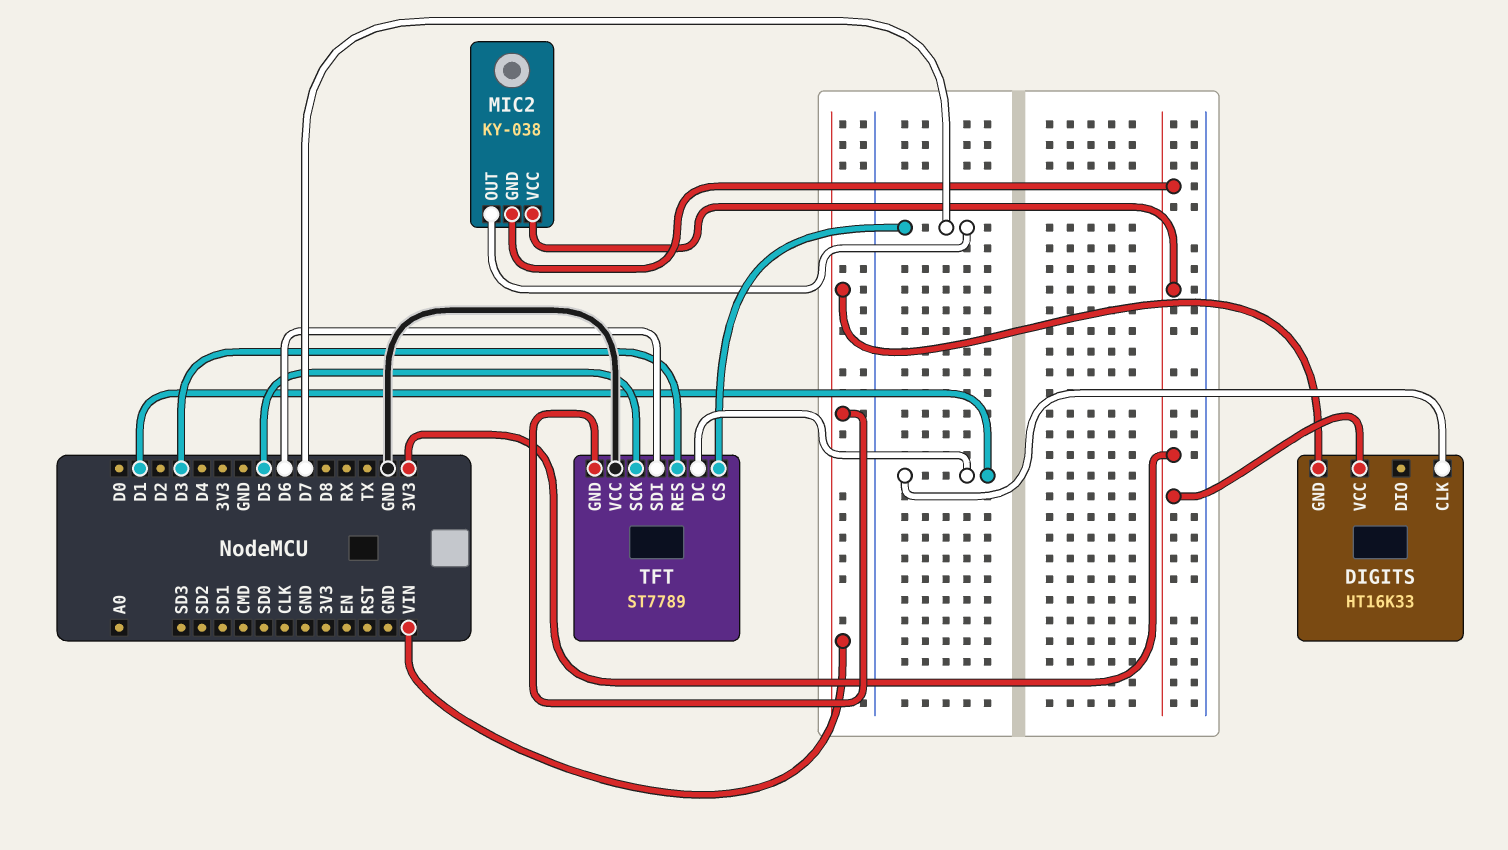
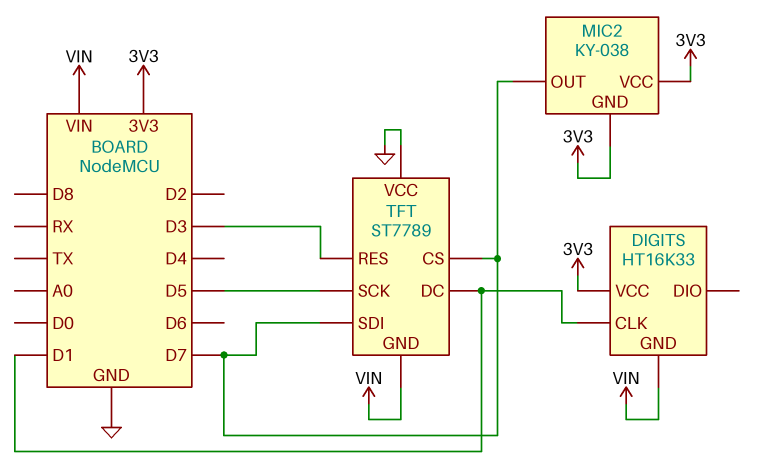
TFT pin SDI: D6 -> D7

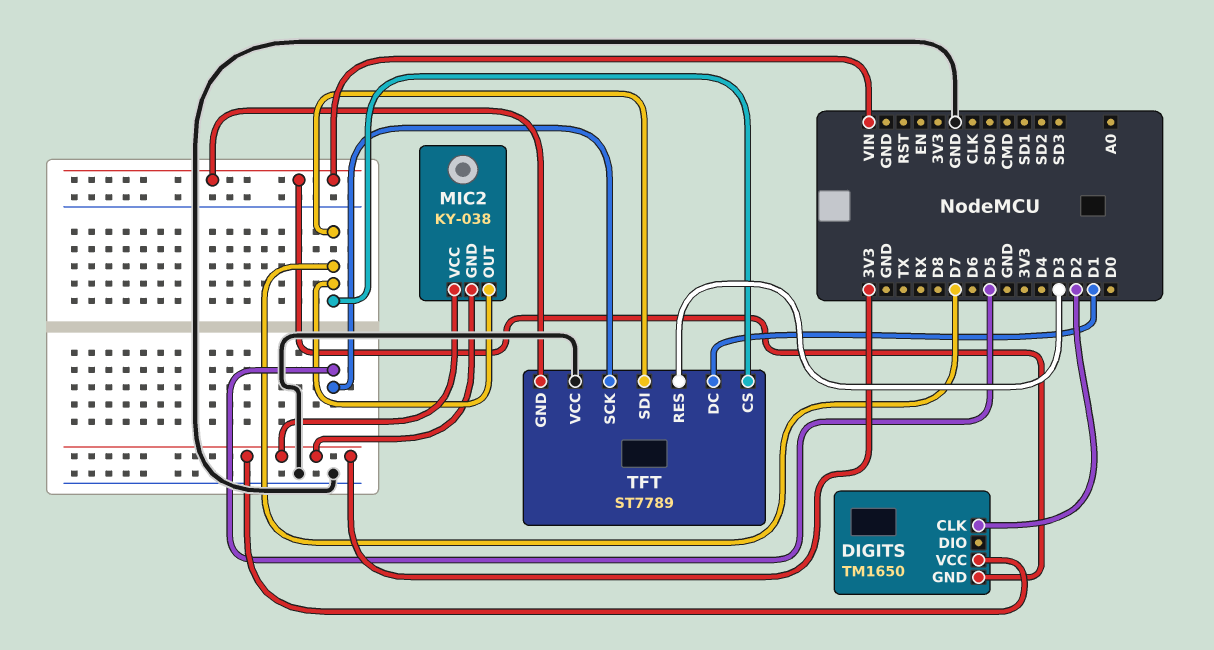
DIGITS: HT16K33 -> TM1650
DIGITS pin CLK: D1 -> D2

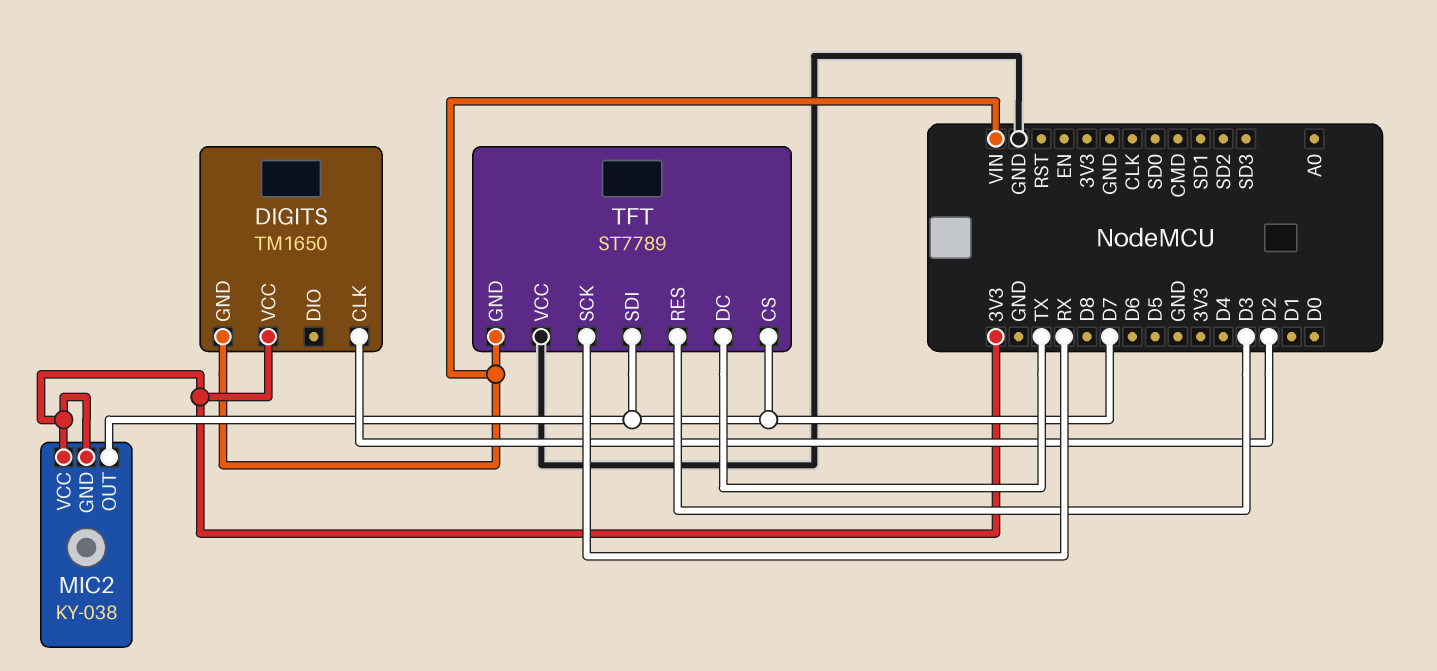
TFT pin DC: D1 -> TX
TFT pin SCK: D5 -> RX

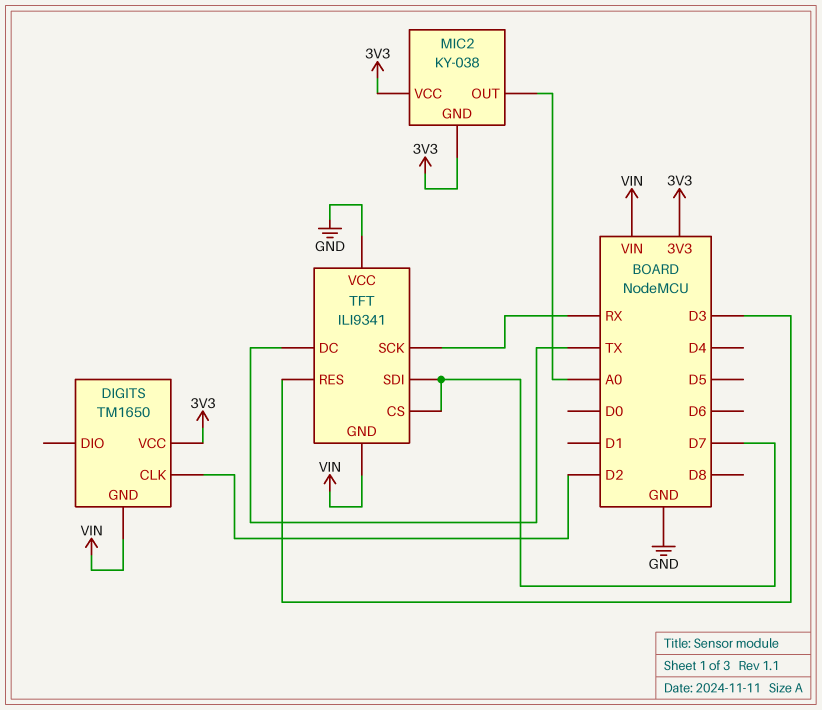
MIC2 pin OUT: D7 -> A0
TFT: ST7789 -> ILI9341

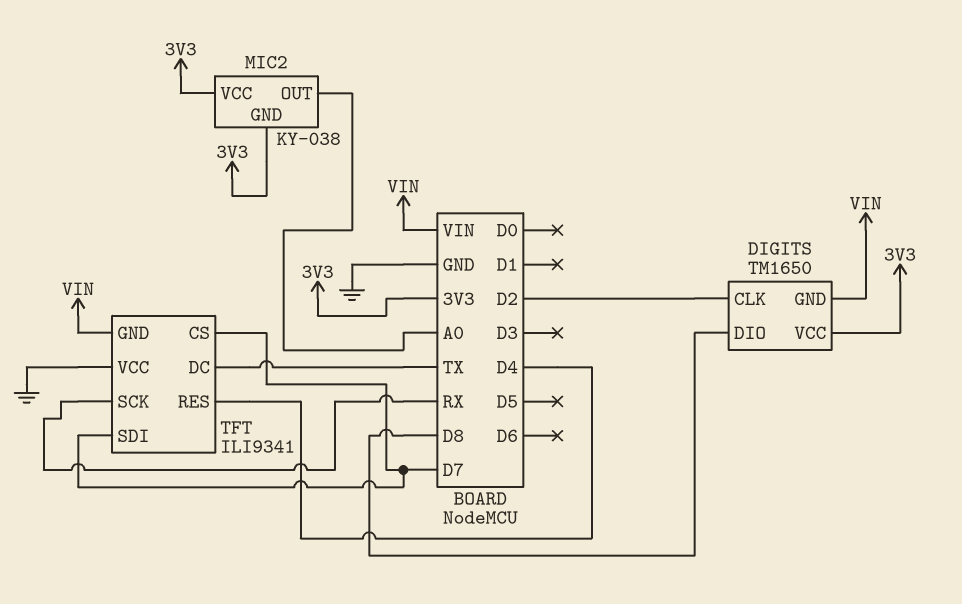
DIGITS pin DIO: none -> D8
TFT pin RES: D3 -> D4

